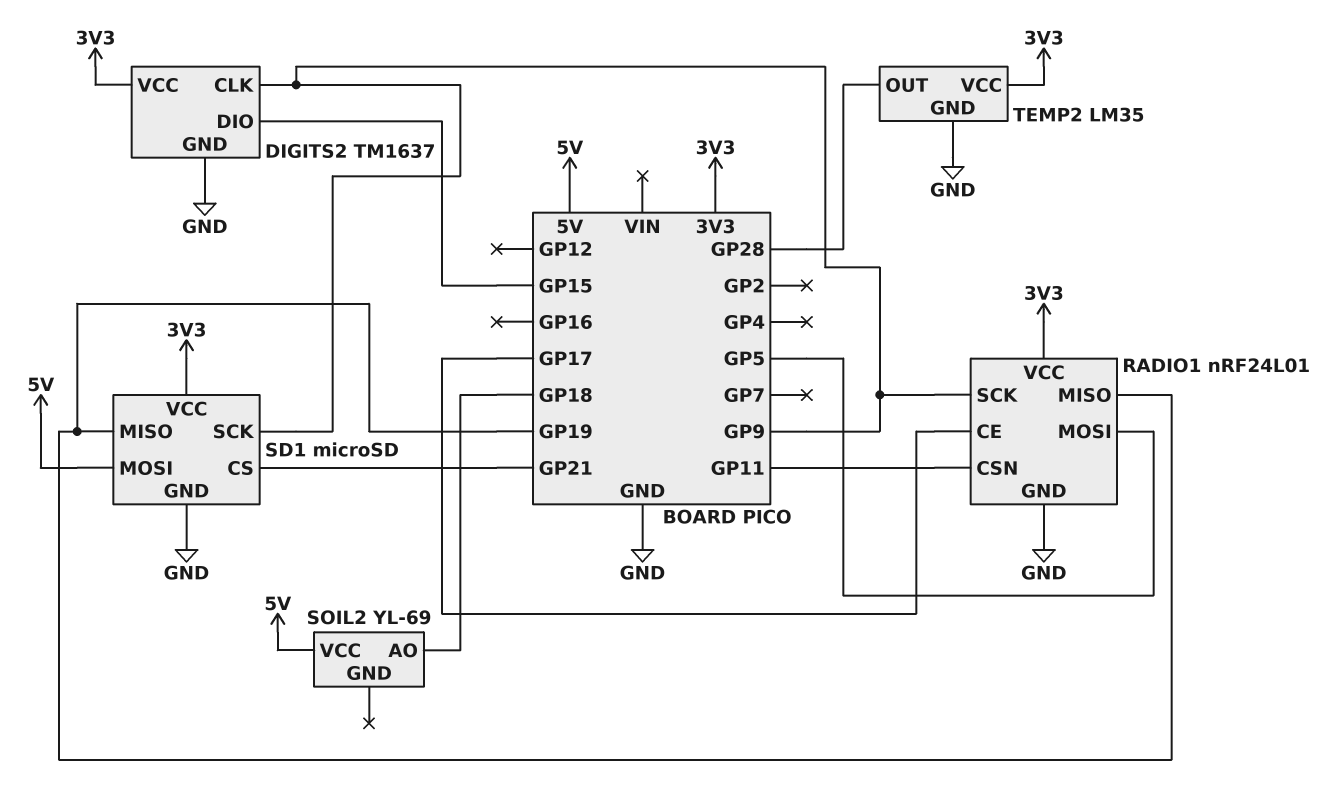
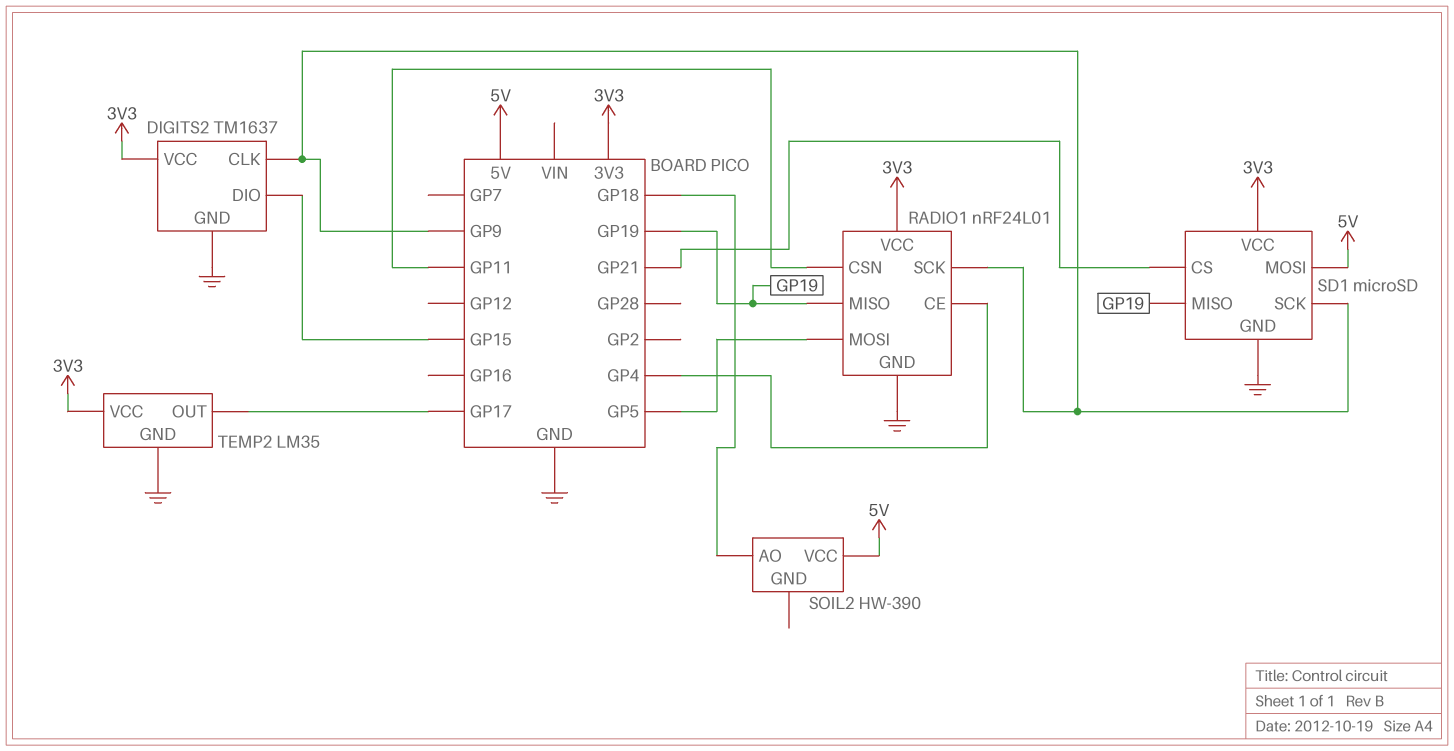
RADIO1 pin CE: GP17 -> GP4
SOIL2: YL-69 -> HW-390
TEMP2 pin OUT: GP28 -> GP17

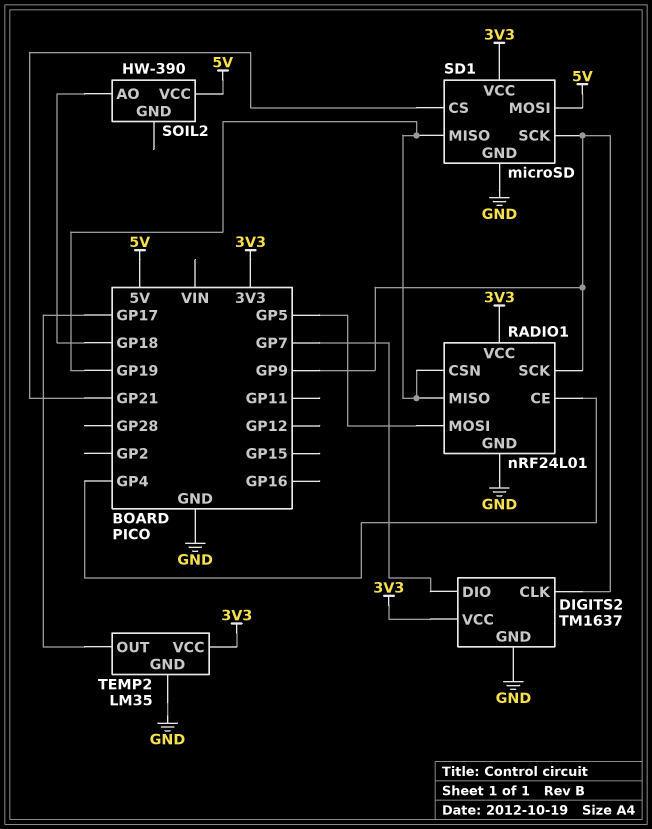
DIGITS2 pin DIO: GP15 -> GP7
RADIO1 pin CSN: GP11 -> GP19

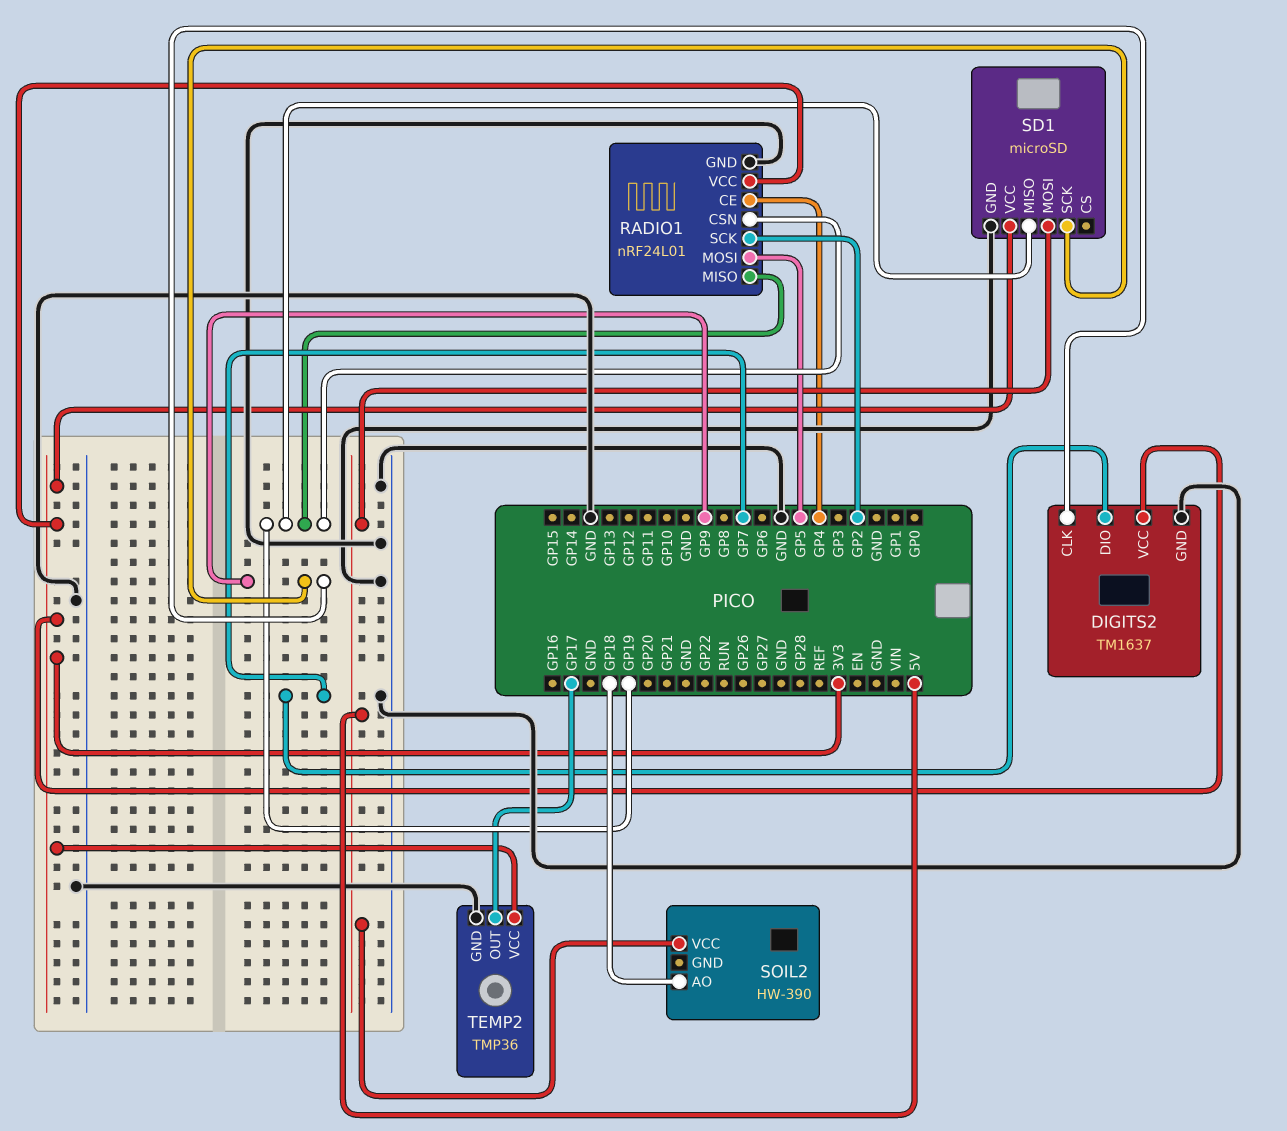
RADIO1 pin SCK: GP9 -> GP2
SD1 pin CS: GP21 -> none
TEMP2: LM35 -> TMP36

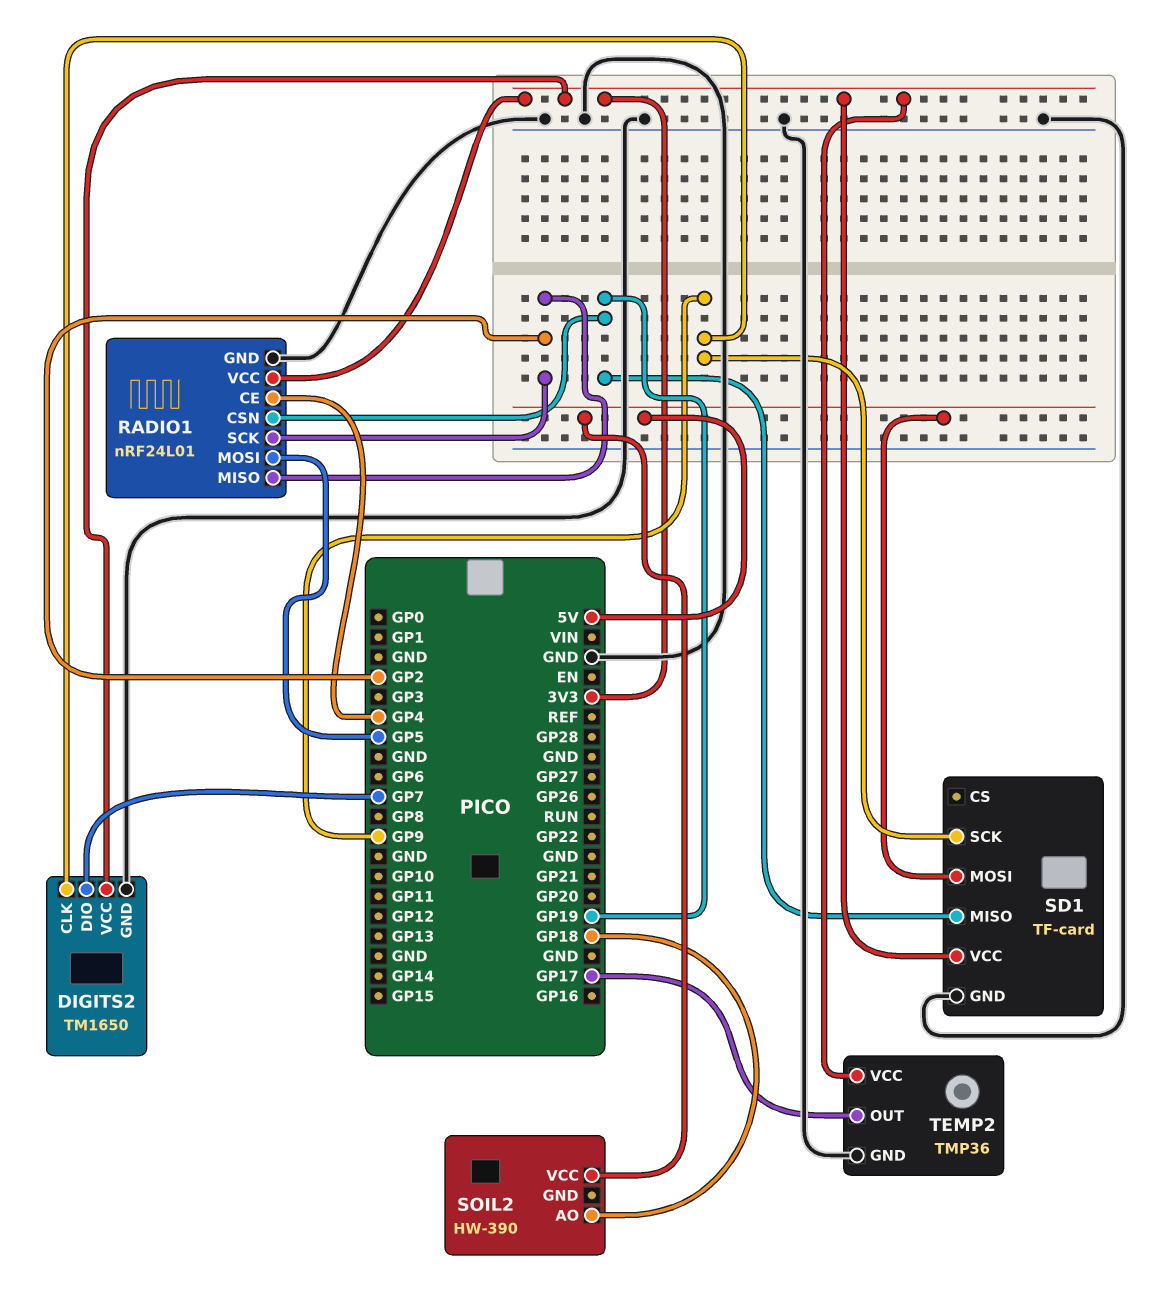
DIGITS2: TM1637 -> TM1650
RADIO1 pin MISO: GP19 -> GP2
SD1: microSD -> TF-card

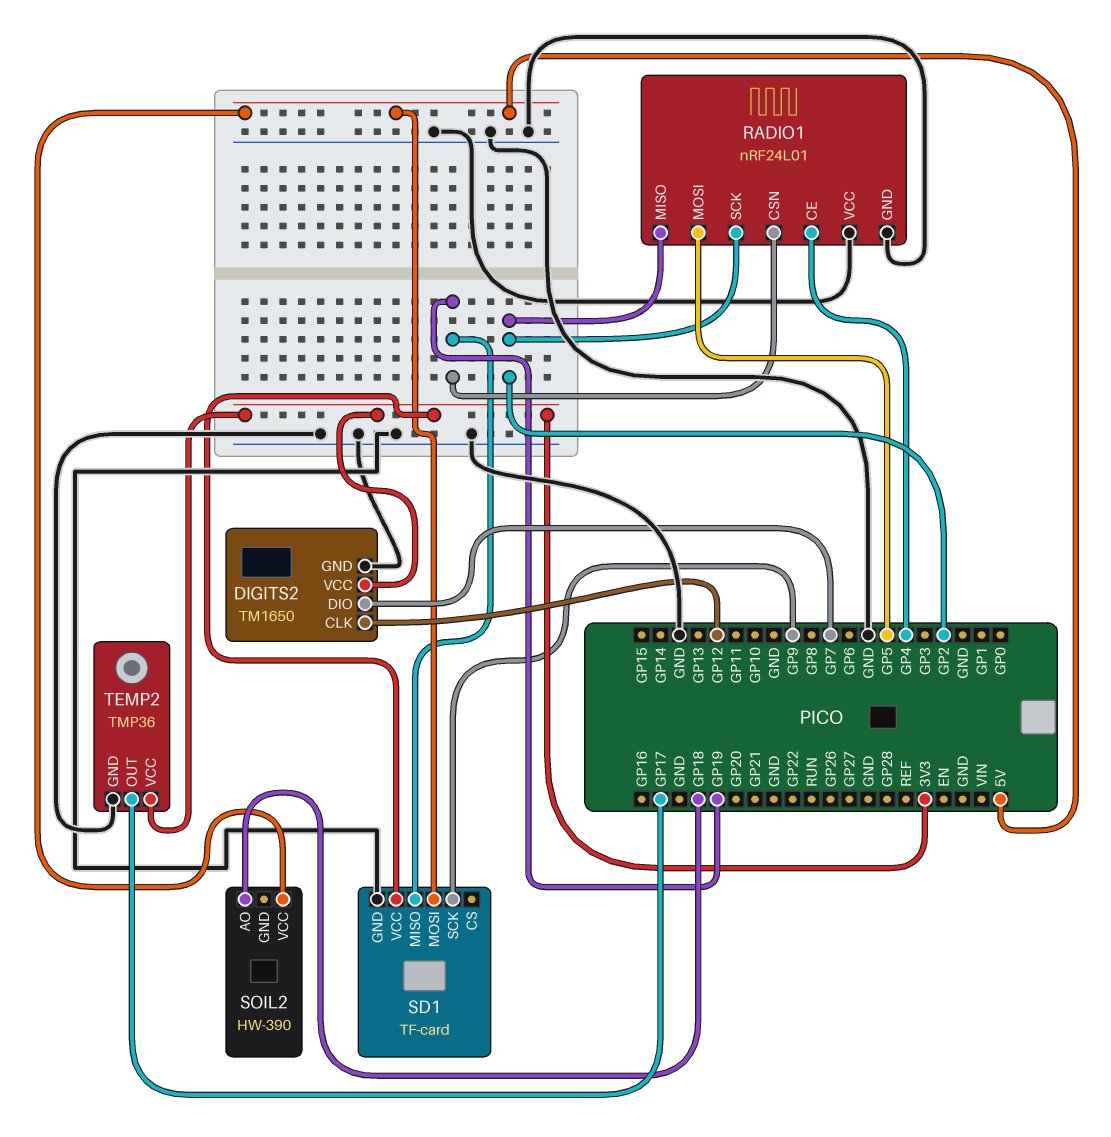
DIGITS2 pin CLK: GP9 -> GP12
RADIO1 pin VCC: 3V3 -> GND

